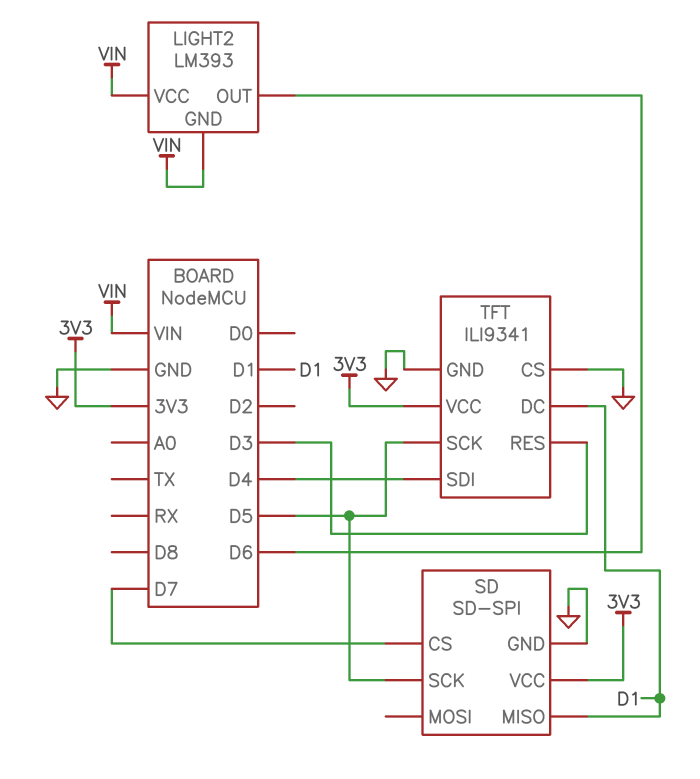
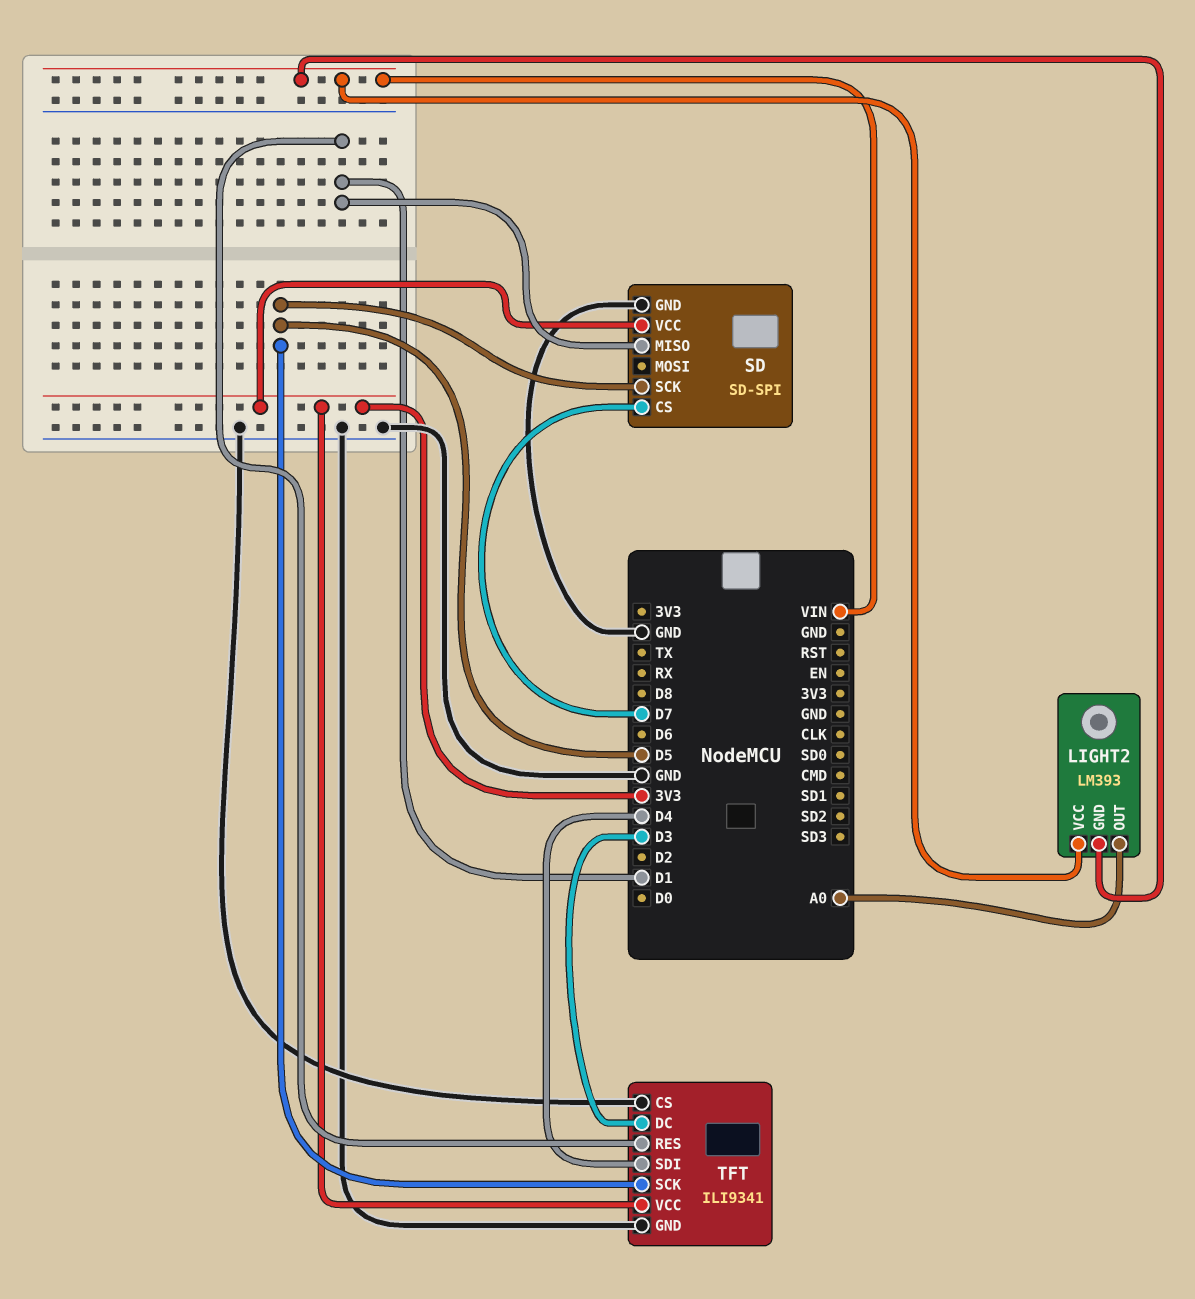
LIGHT2 pin OUT: D6 -> A0
TFT pin DC: D1 -> D3
TFT pin RES: D3 -> D1

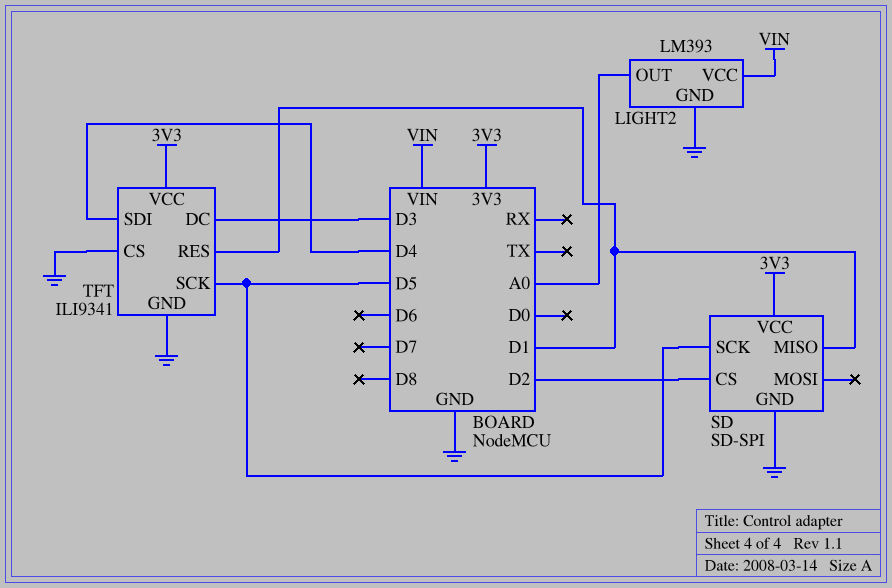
LIGHT2 pin GND: VIN -> GND
SD pin CS: D7 -> D2

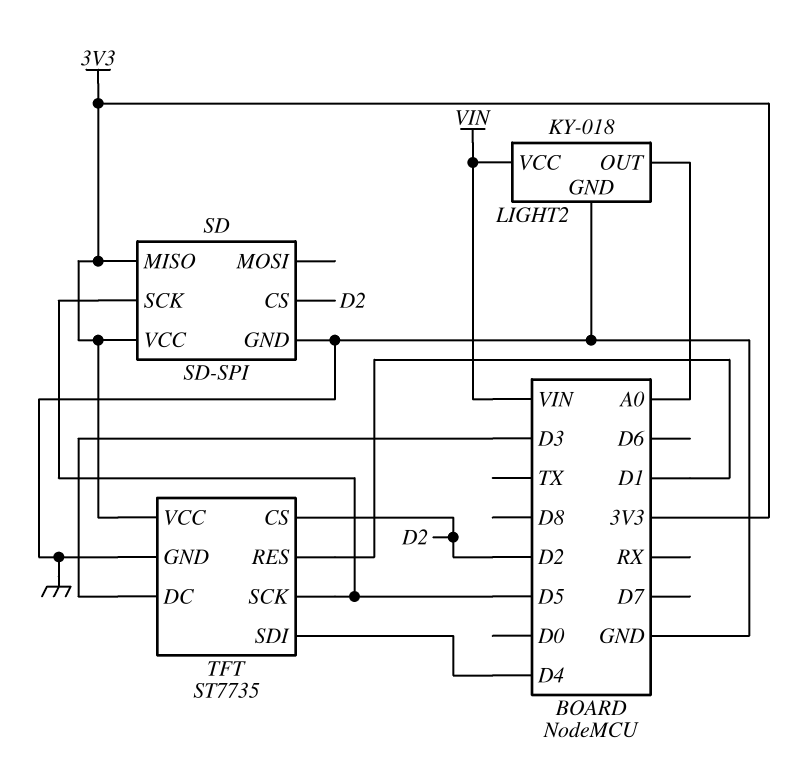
LIGHT2: LM393 -> KY-018
SD pin MISO: D1 -> 3V3
TFT: ILI9341 -> ST7735
TFT pin CS: GND -> D2

